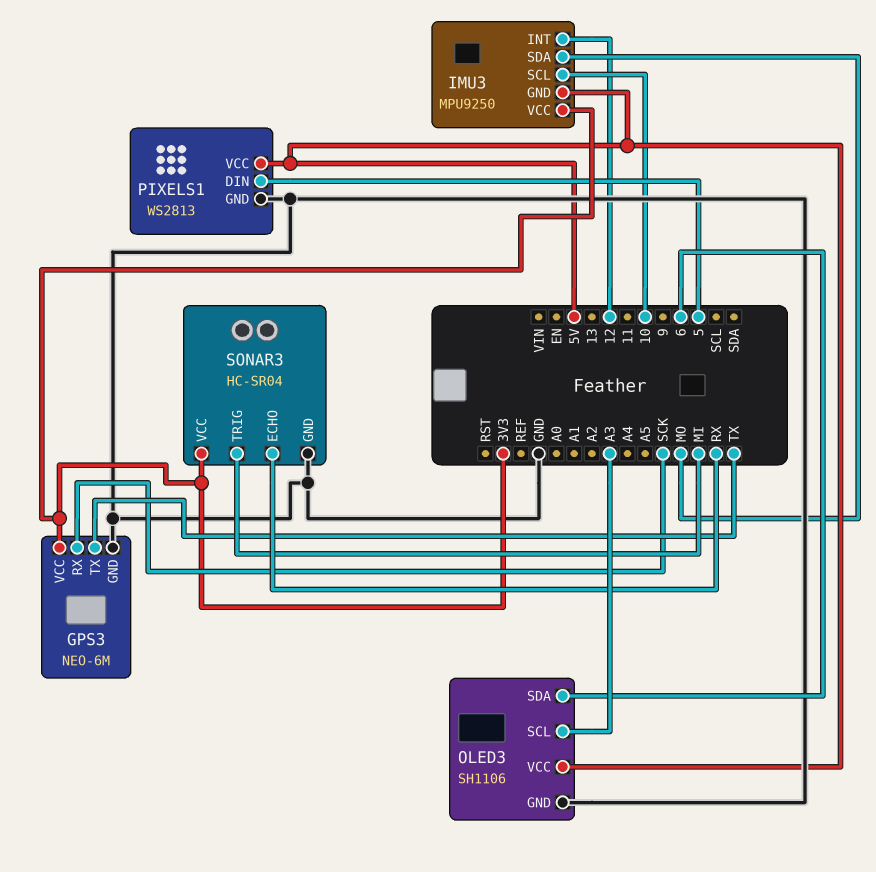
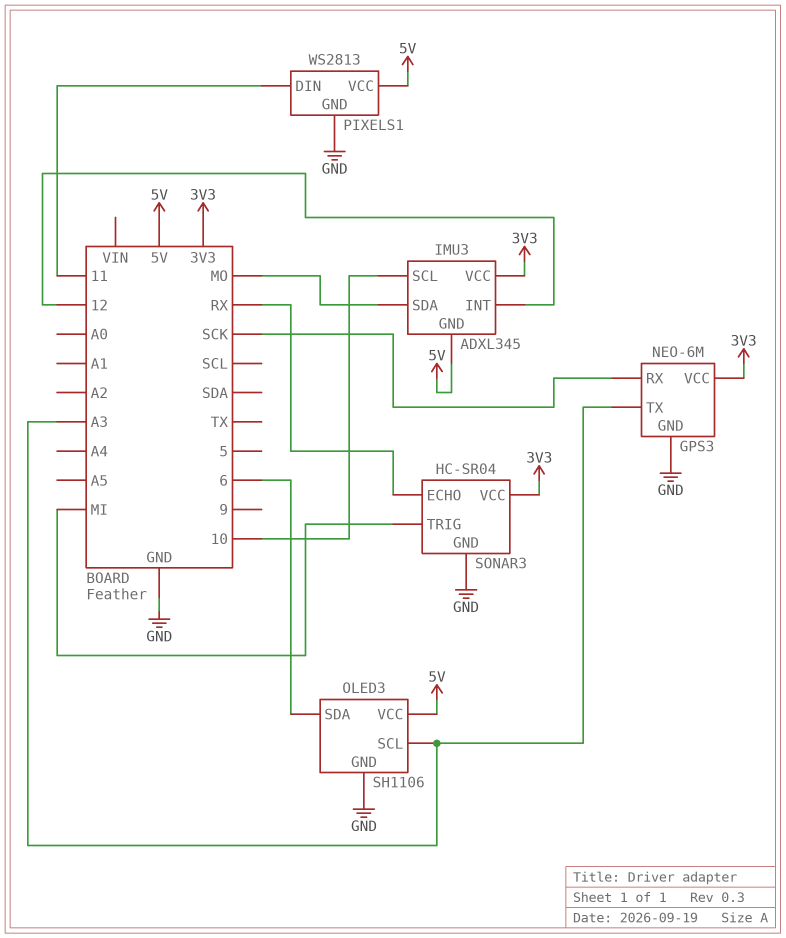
GPS3 pin TX: TX -> A3
IMU3: MPU9250 -> ADXL345
PIXELS1 pin DIN: 5 -> 11

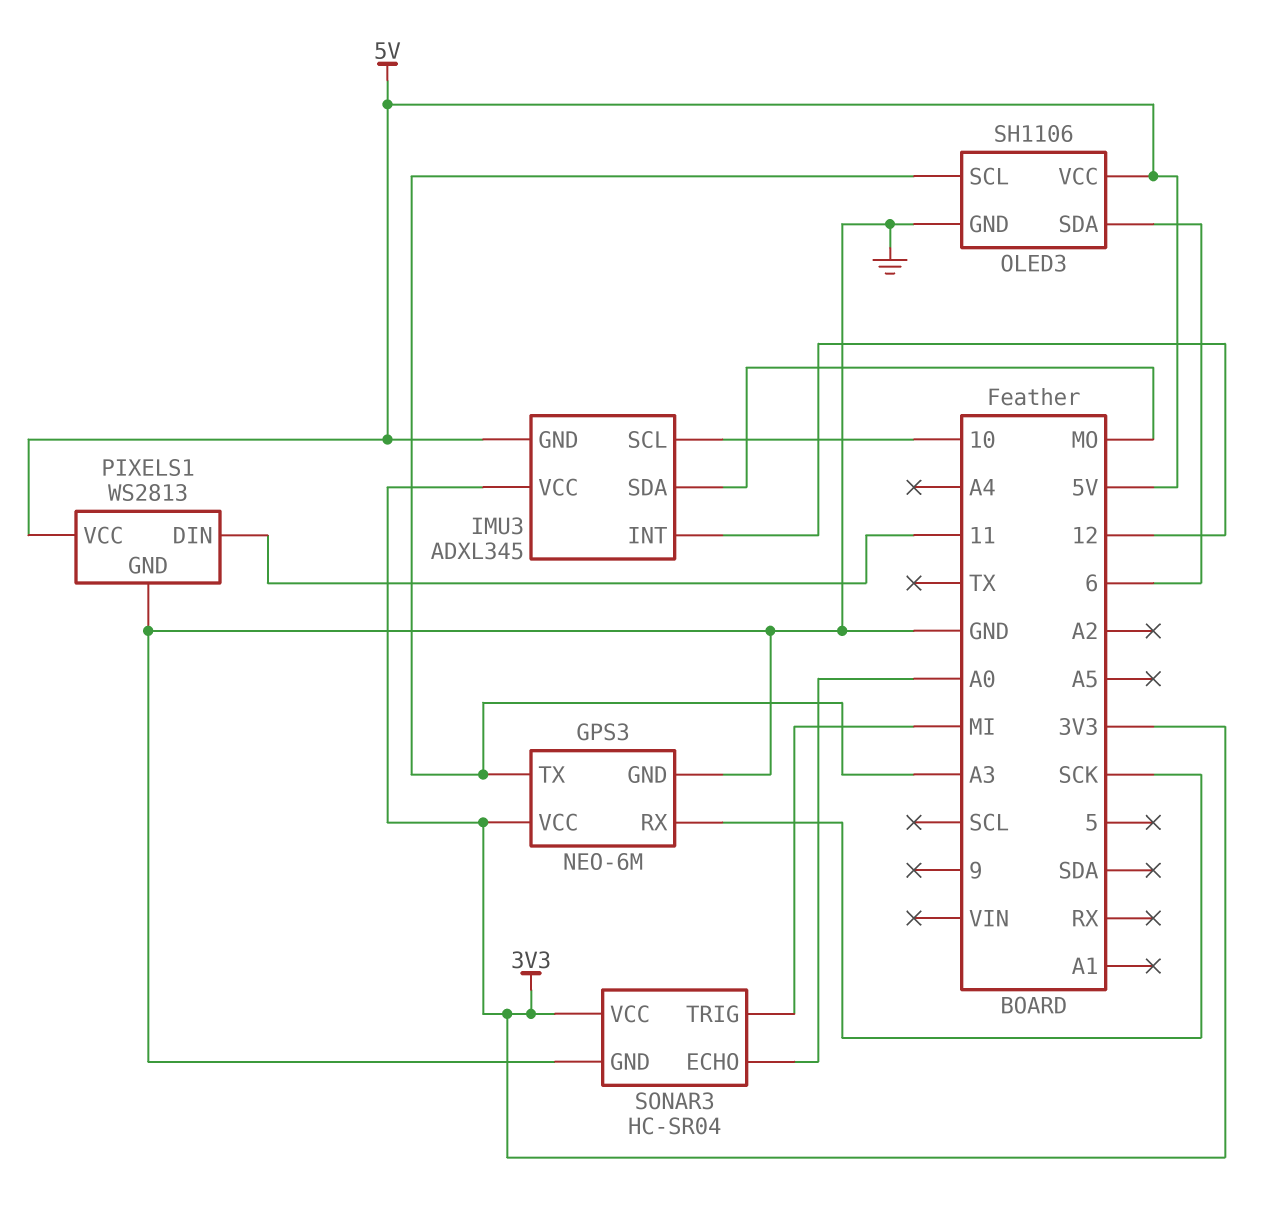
SONAR3 pin ECHO: RX -> A0

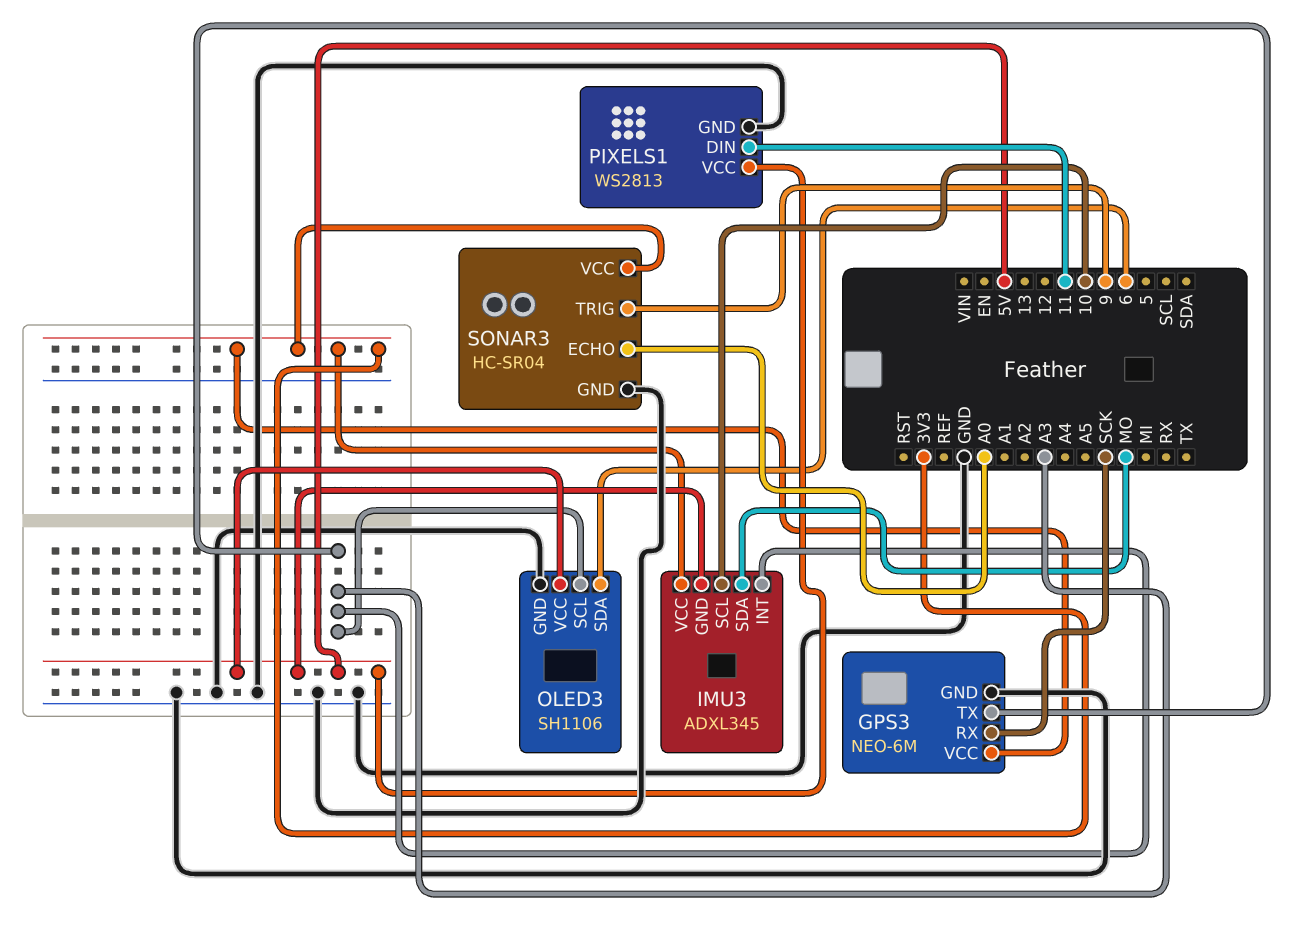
IMU3 pin INT: 12 -> A3
SONAR3 pin TRIG: MI -> 9

